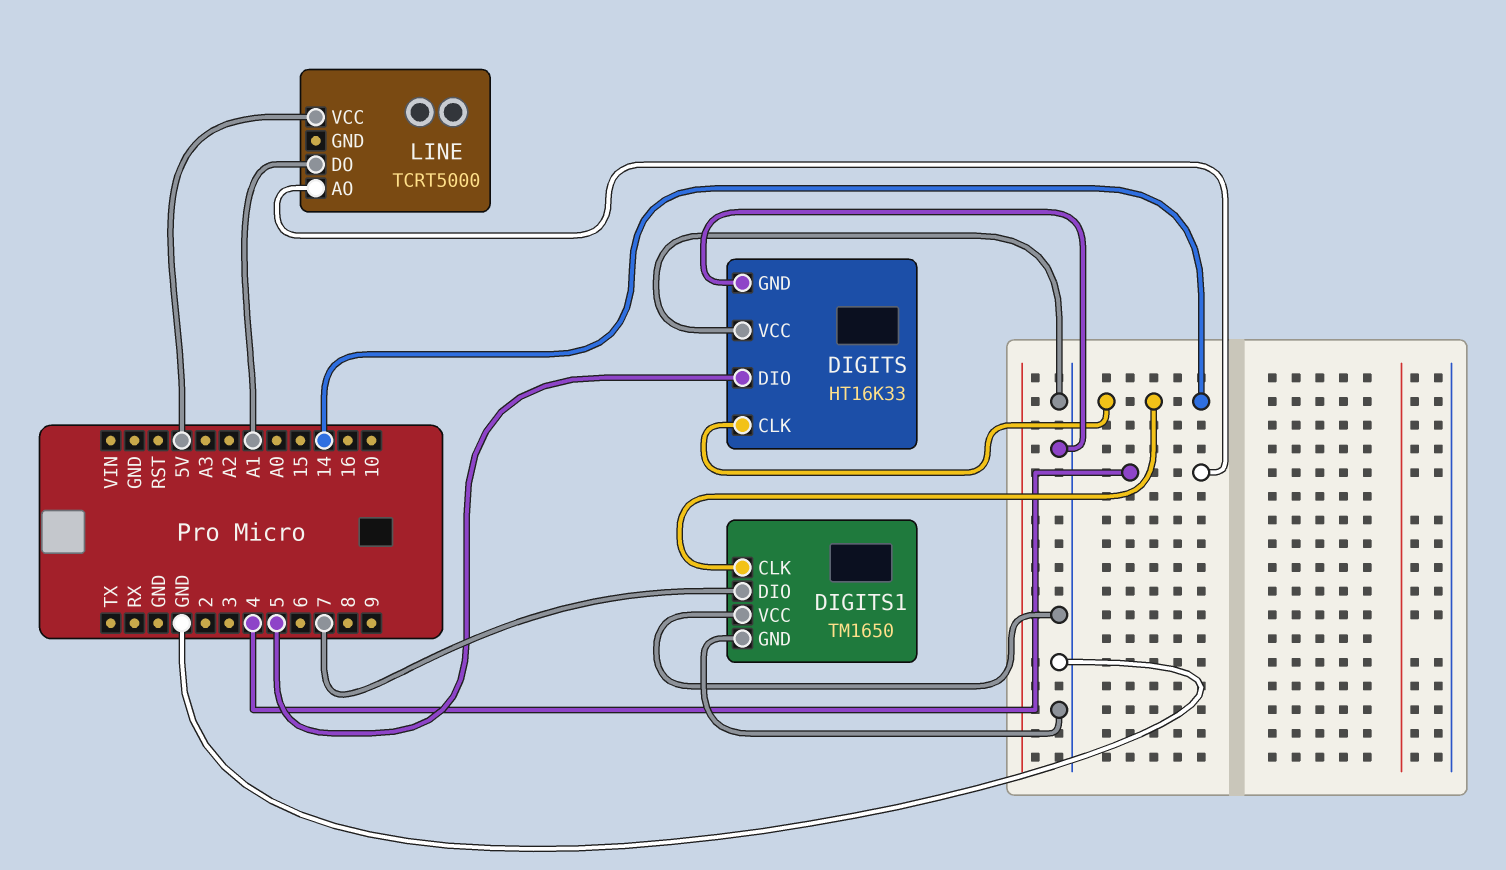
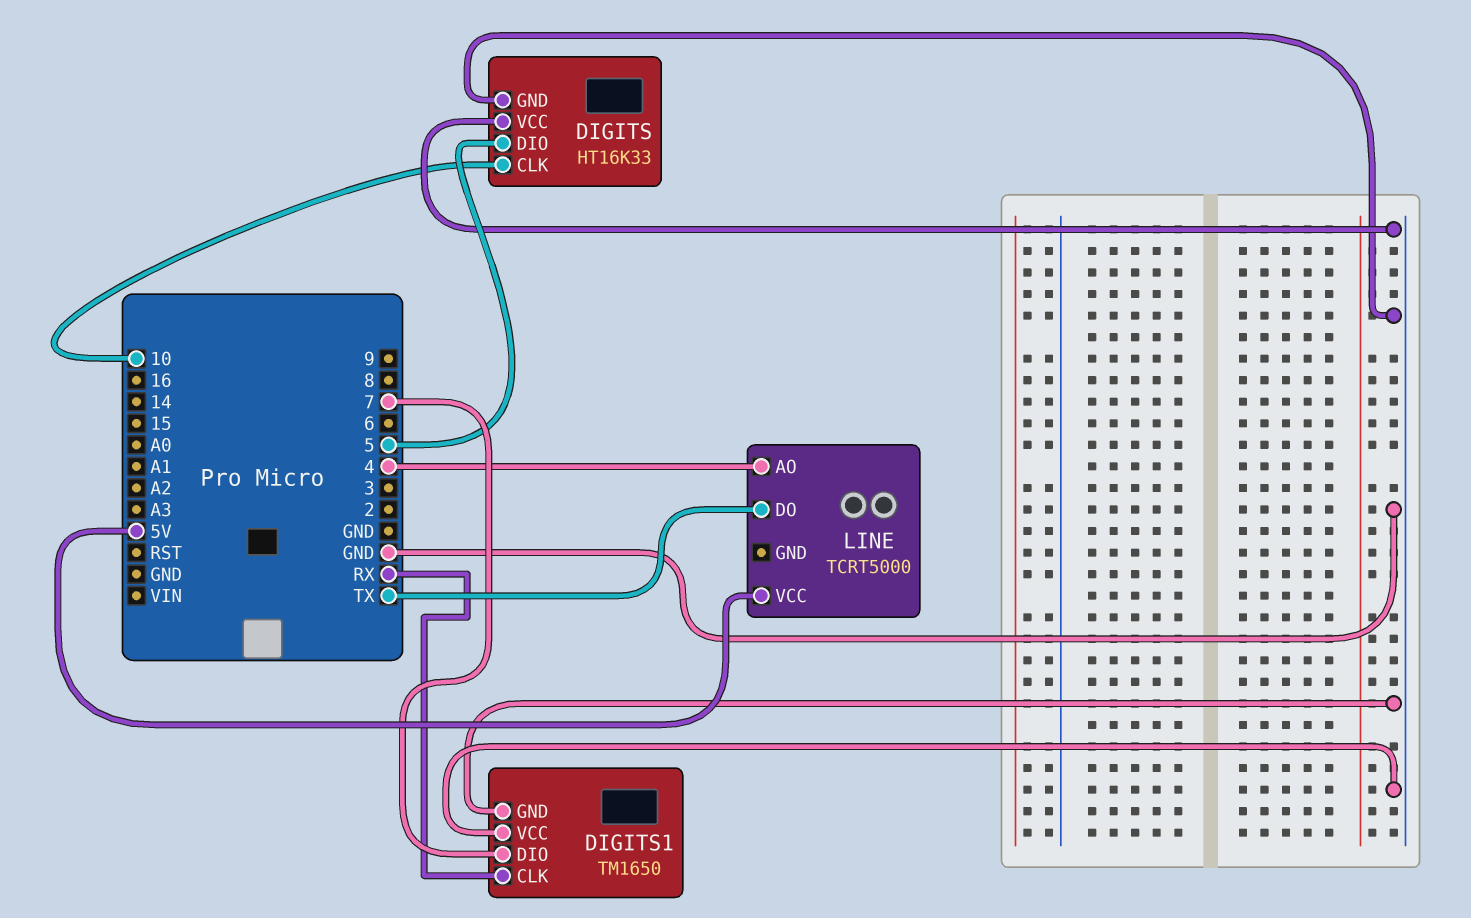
DIGITS pin CLK: 14 -> 10
DIGITS1 pin CLK: 14 -> RX
LINE pin DO: A1 -> TX

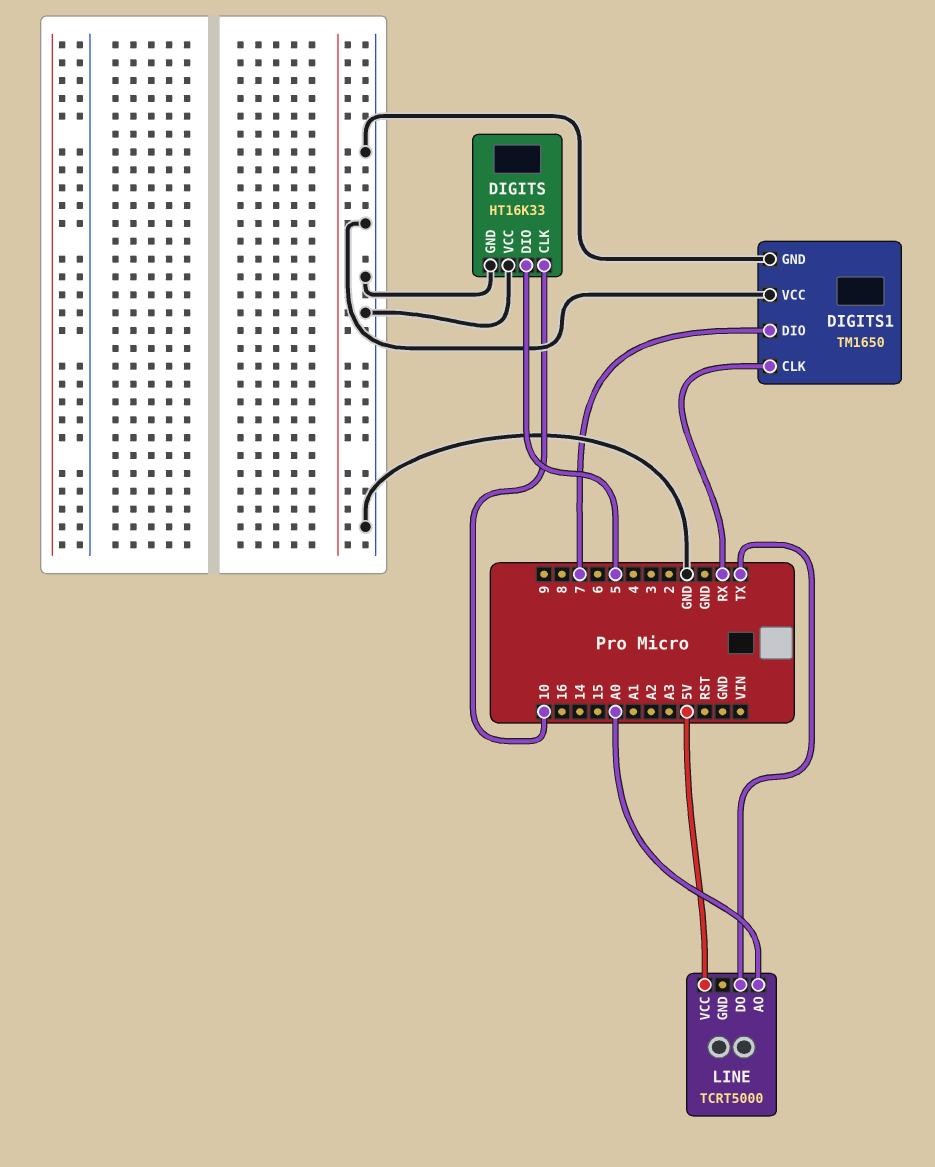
LINE pin AO: 4 -> A0

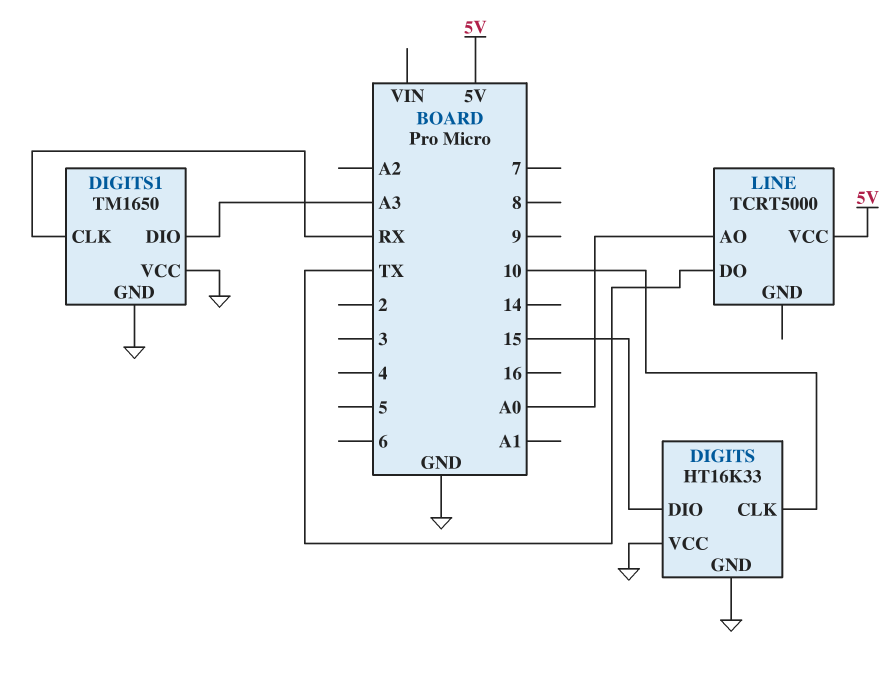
DIGITS pin DIO: 5 -> 15
DIGITS1 pin DIO: 7 -> A3

